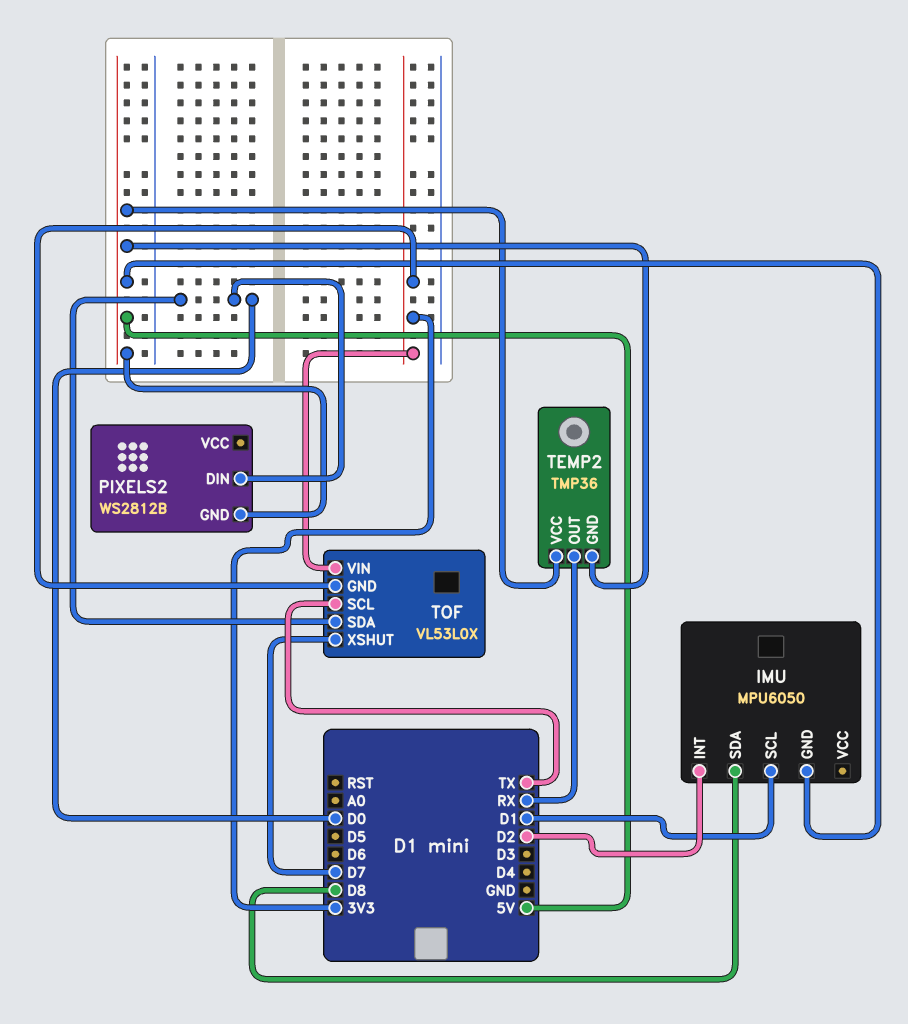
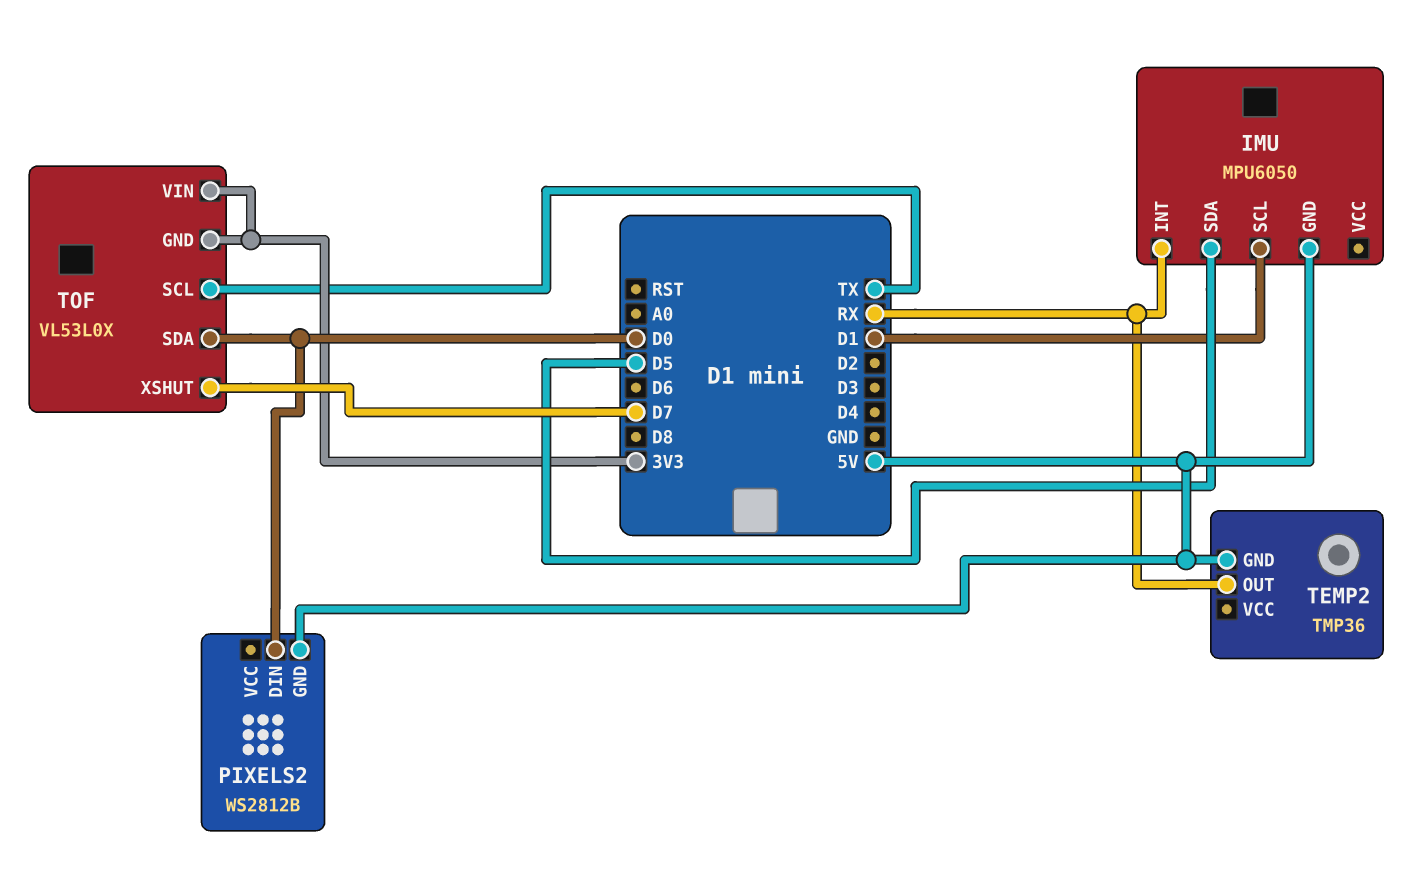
IMU pin INT: D2 -> RX
IMU pin SDA: D8 -> D5
TEMP2 pin VCC: 5V -> none

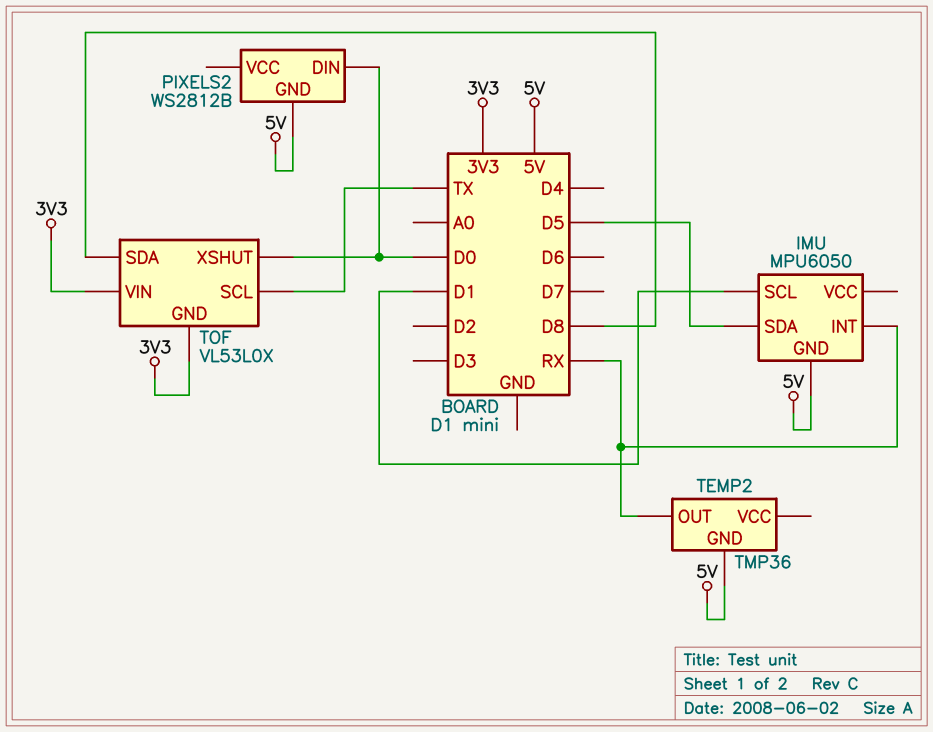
TOF pin SDA: D0 -> D8
TOF pin XSHUT: D7 -> D0

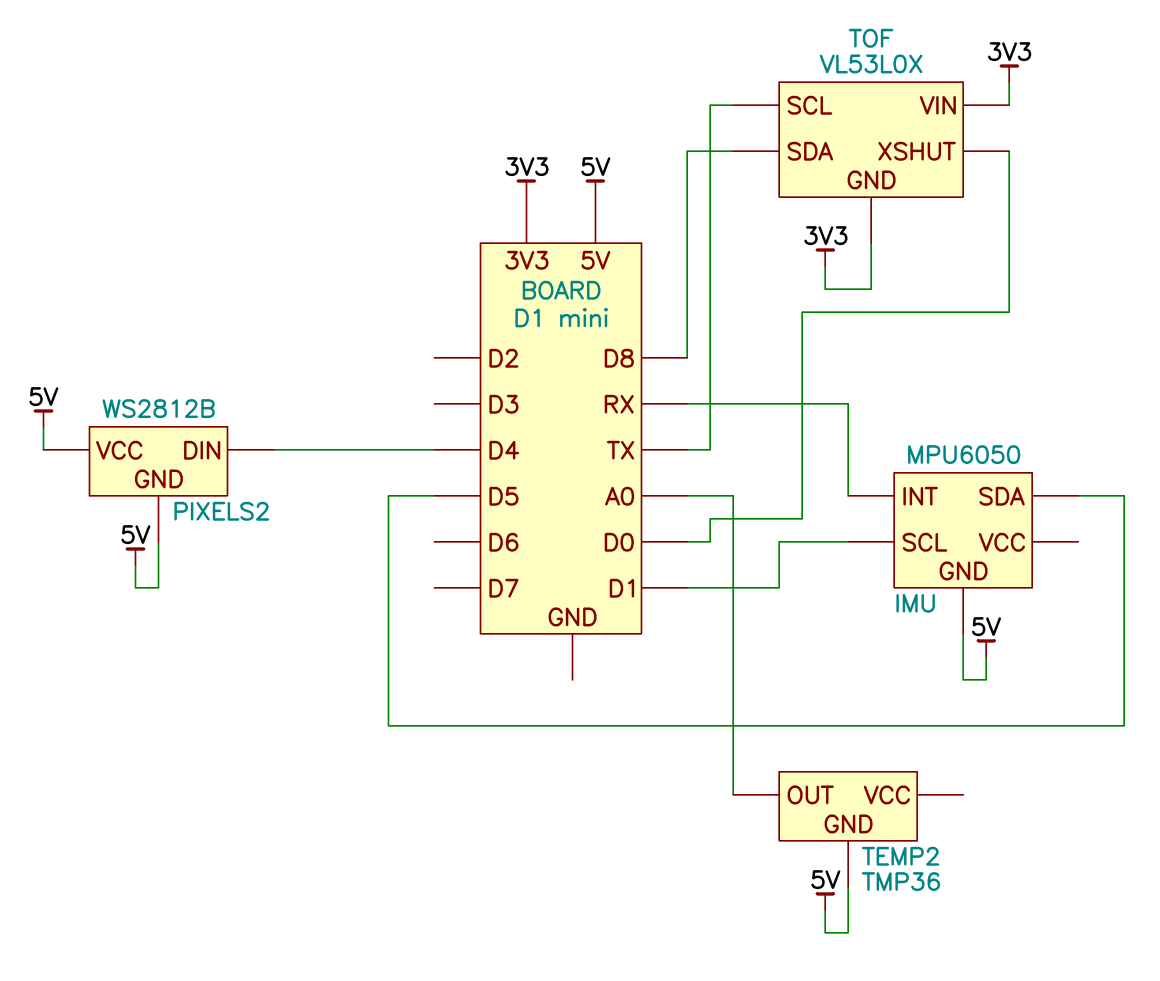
PIXELS2 pin DIN: D0 -> D4
PIXELS2 pin VCC: none -> 5V
TEMP2 pin OUT: RX -> A0

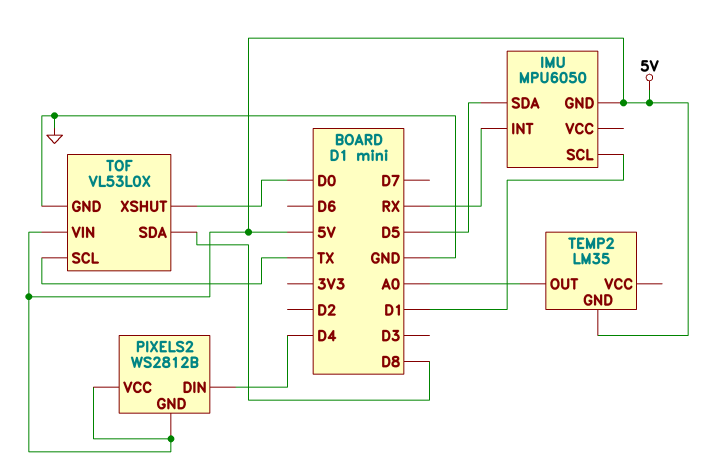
TEMP2: TMP36 -> LM35
TOF pin GND: 3V3 -> GND
TOF pin VIN: 3V3 -> 5V

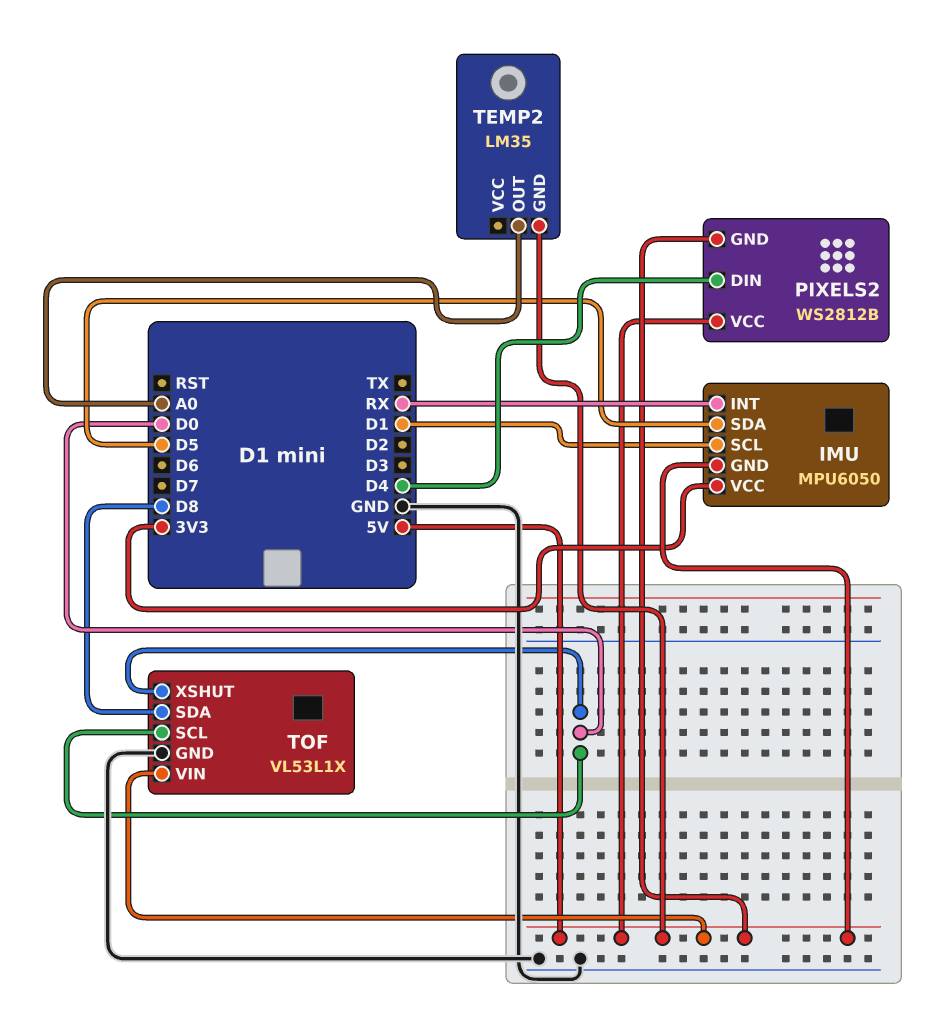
IMU pin VCC: none -> 3V3
TOF: VL53L0X -> VL53L1X
TOF pin SCL: TX -> D0

